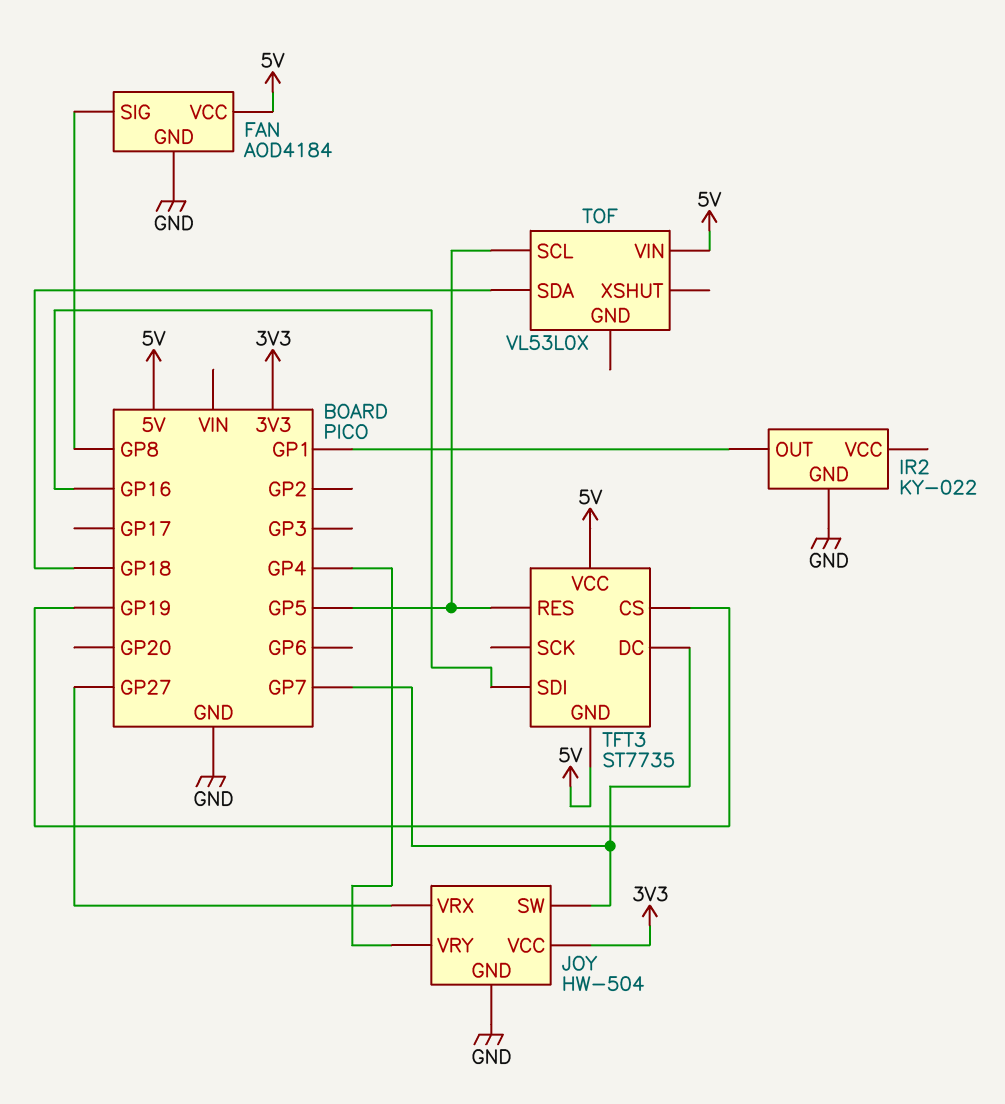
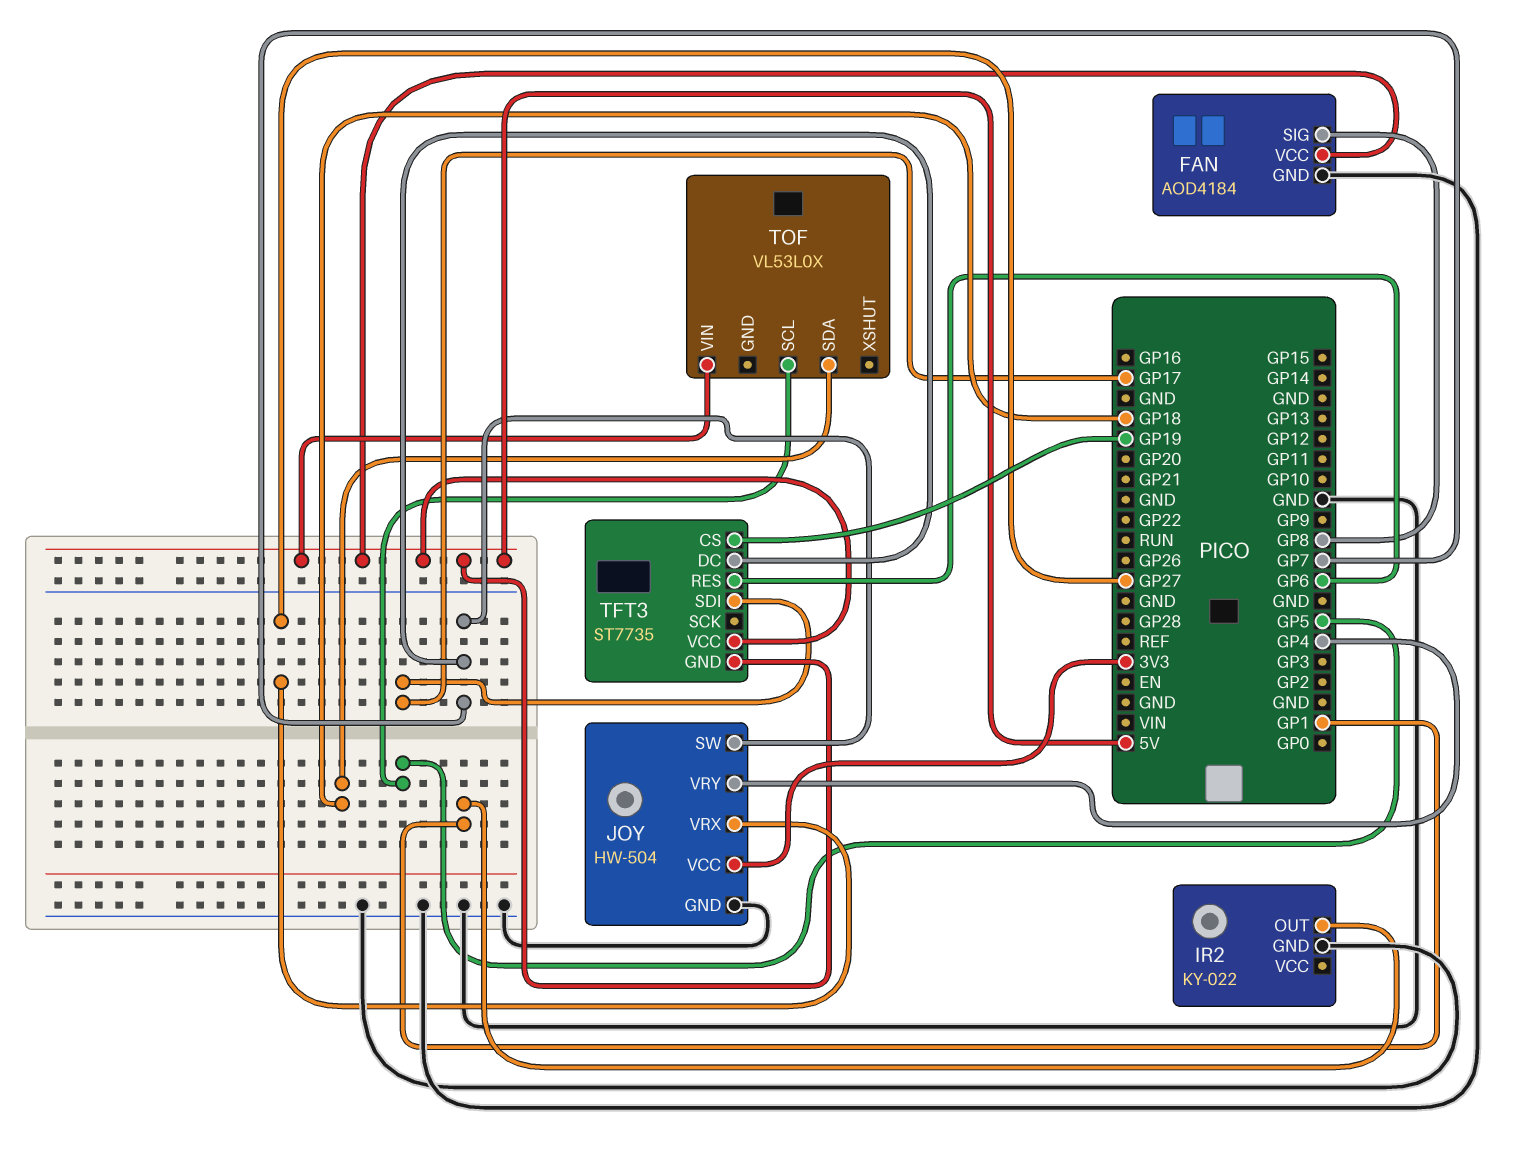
TFT3 pin RES: GP5 -> GP6
TFT3 pin SDI: GP16 -> GP17

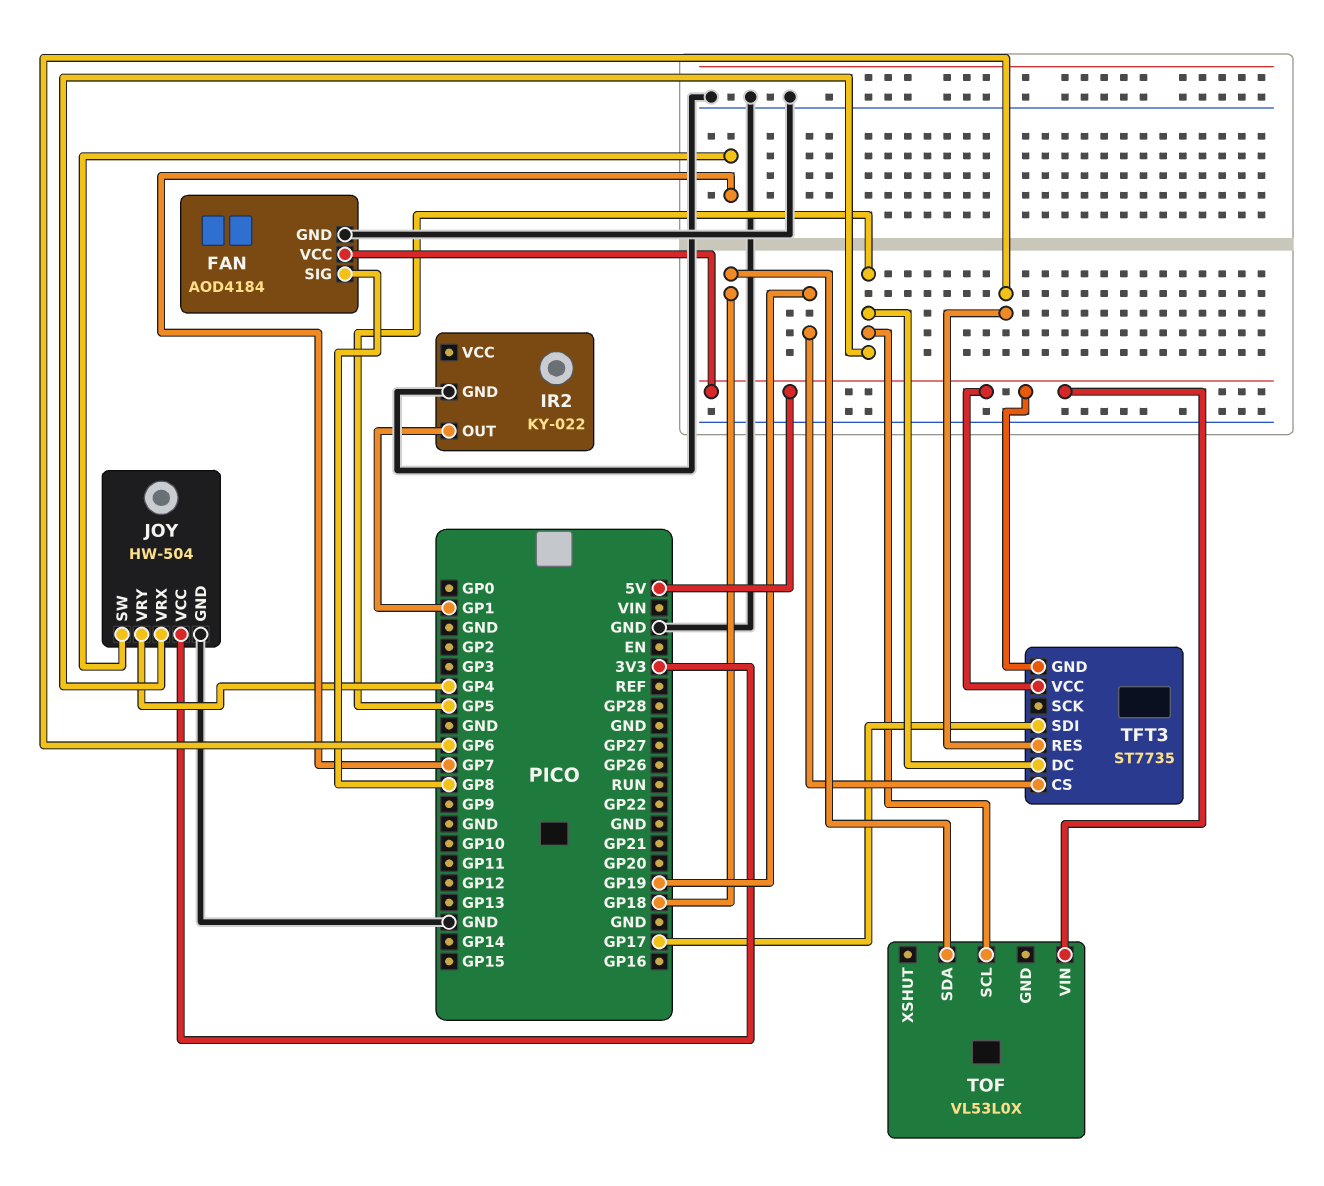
JOY pin VRX: GP27 -> GP5
TFT3 pin DC: GP7 -> GP5

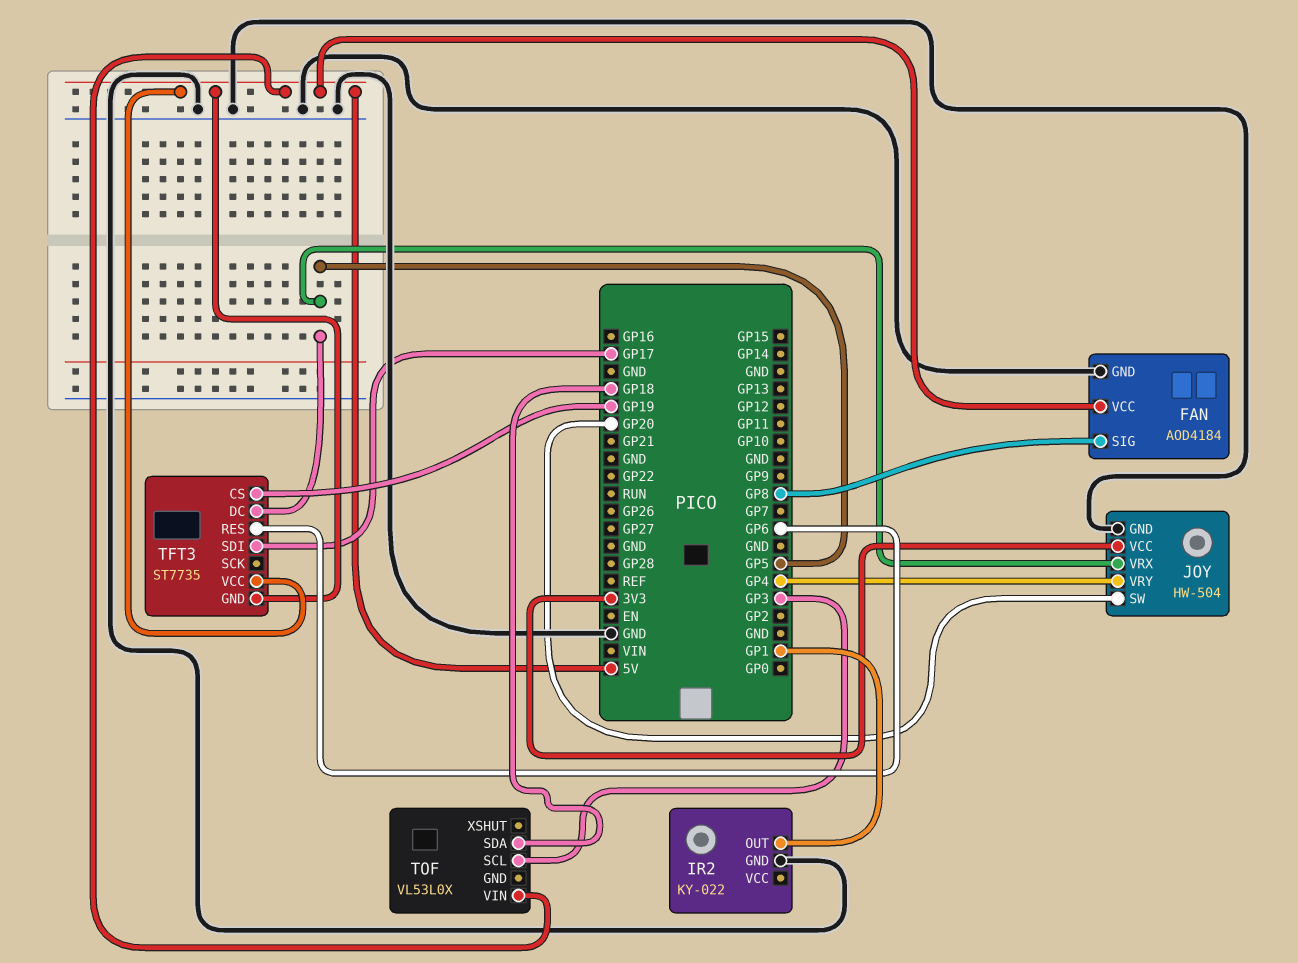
JOY pin SW: GP7 -> GP20
TOF pin SCL: GP5 -> GP3

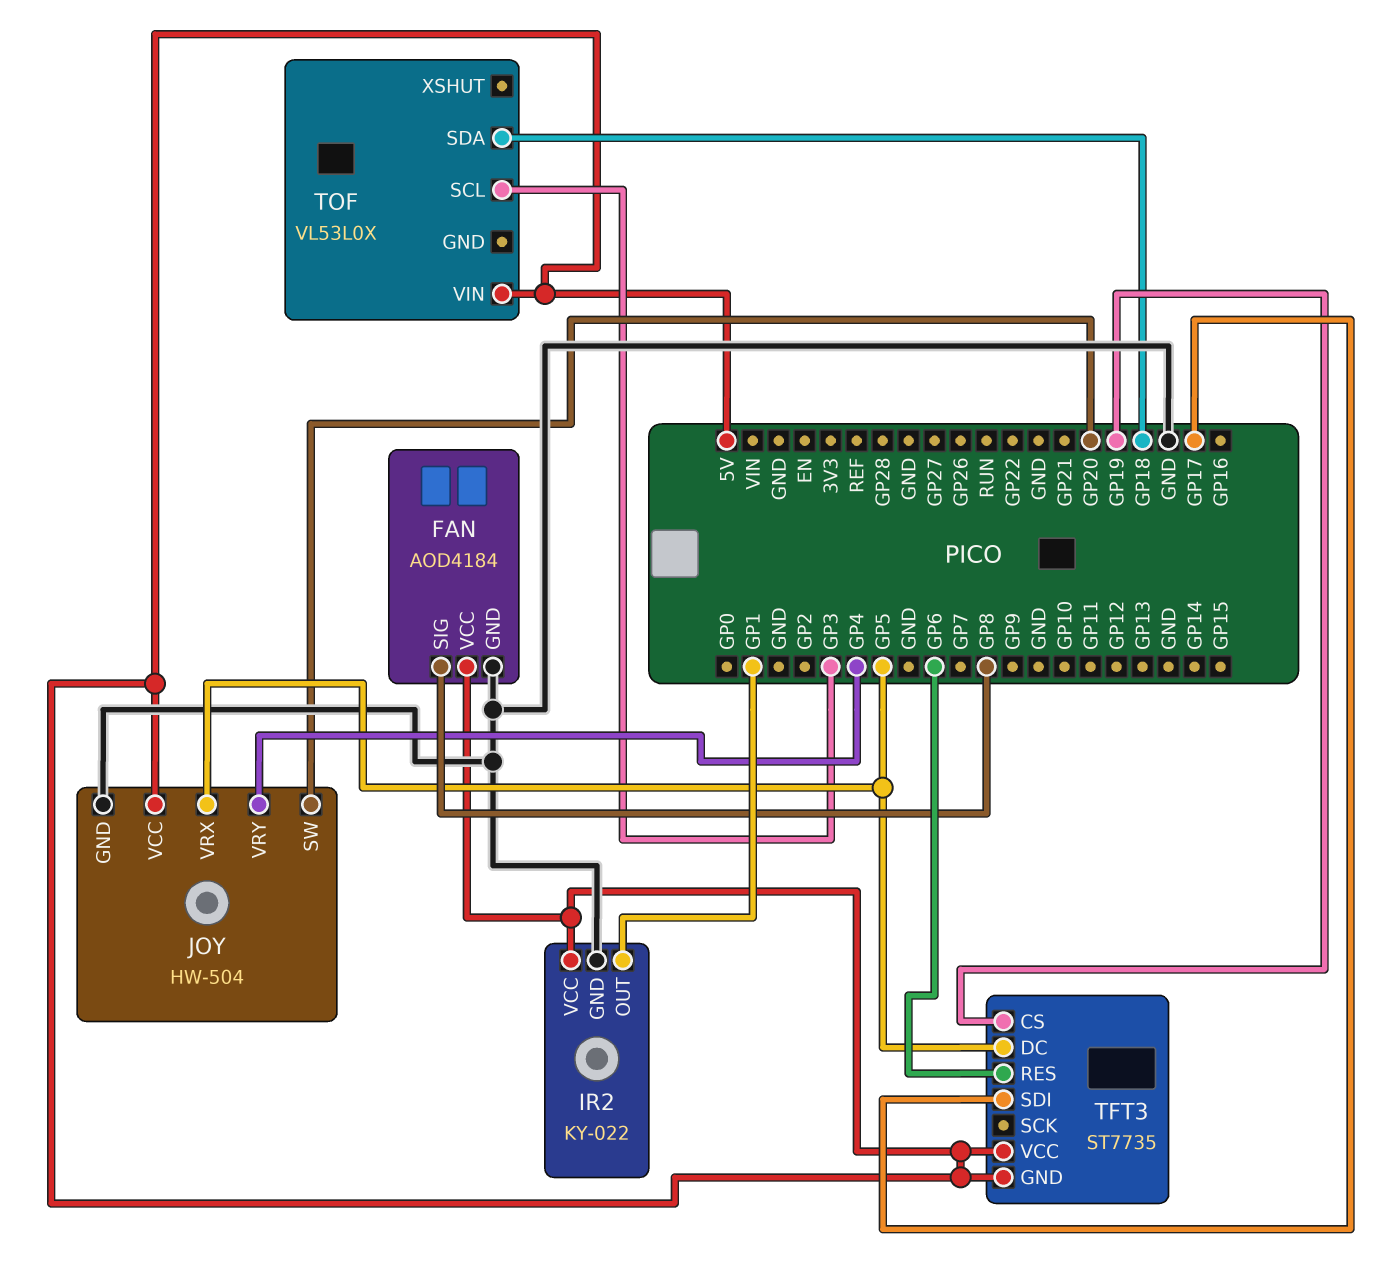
IR2 pin VCC: none -> 5V
JOY pin VCC: 3V3 -> 5V

